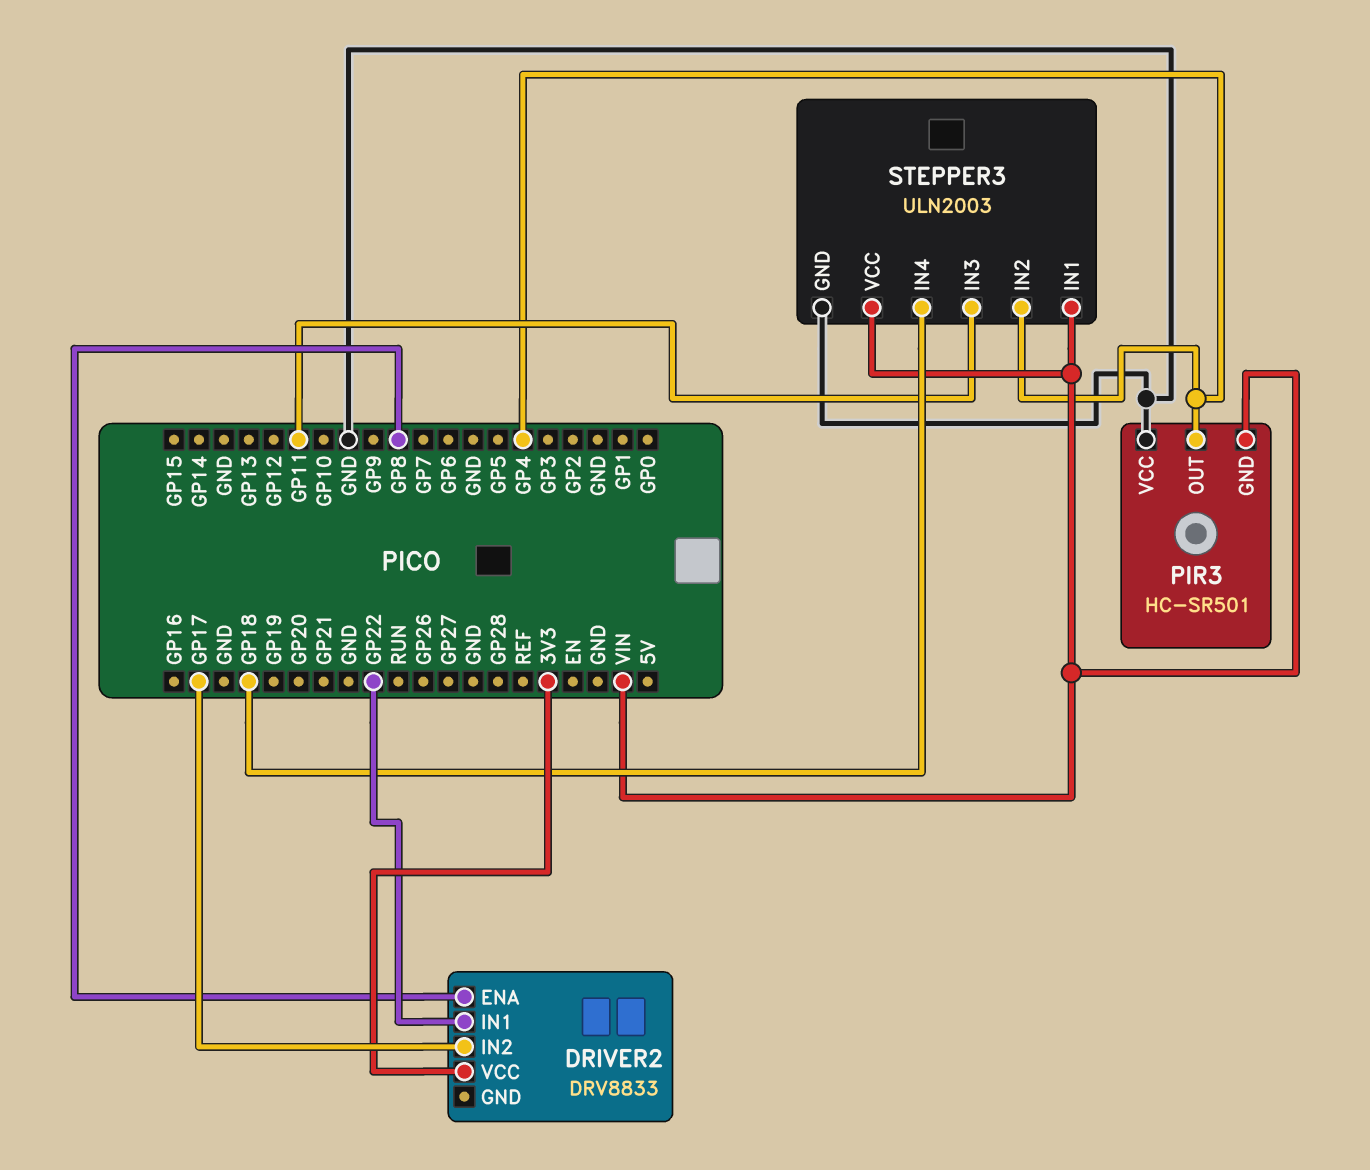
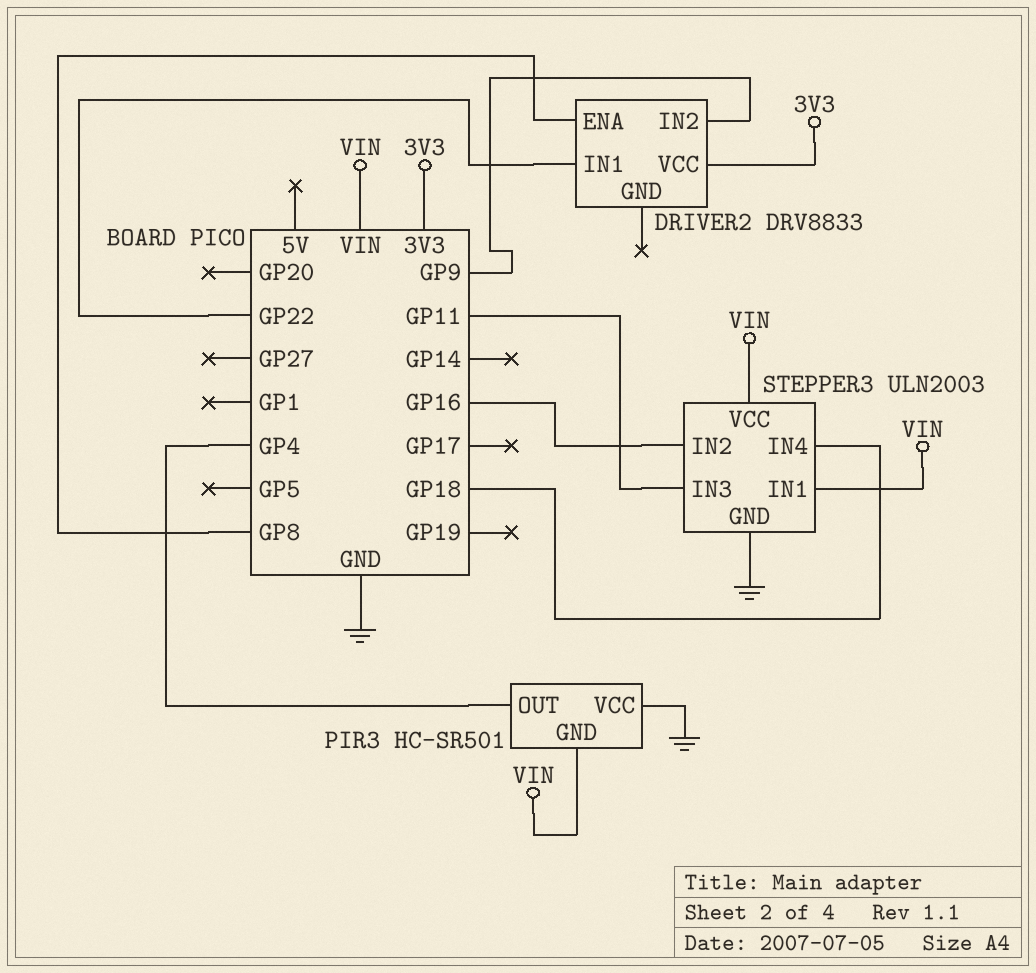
DRIVER2 pin IN2: GP17 -> GP9
STEPPER3 pin IN2: GP4 -> GP16

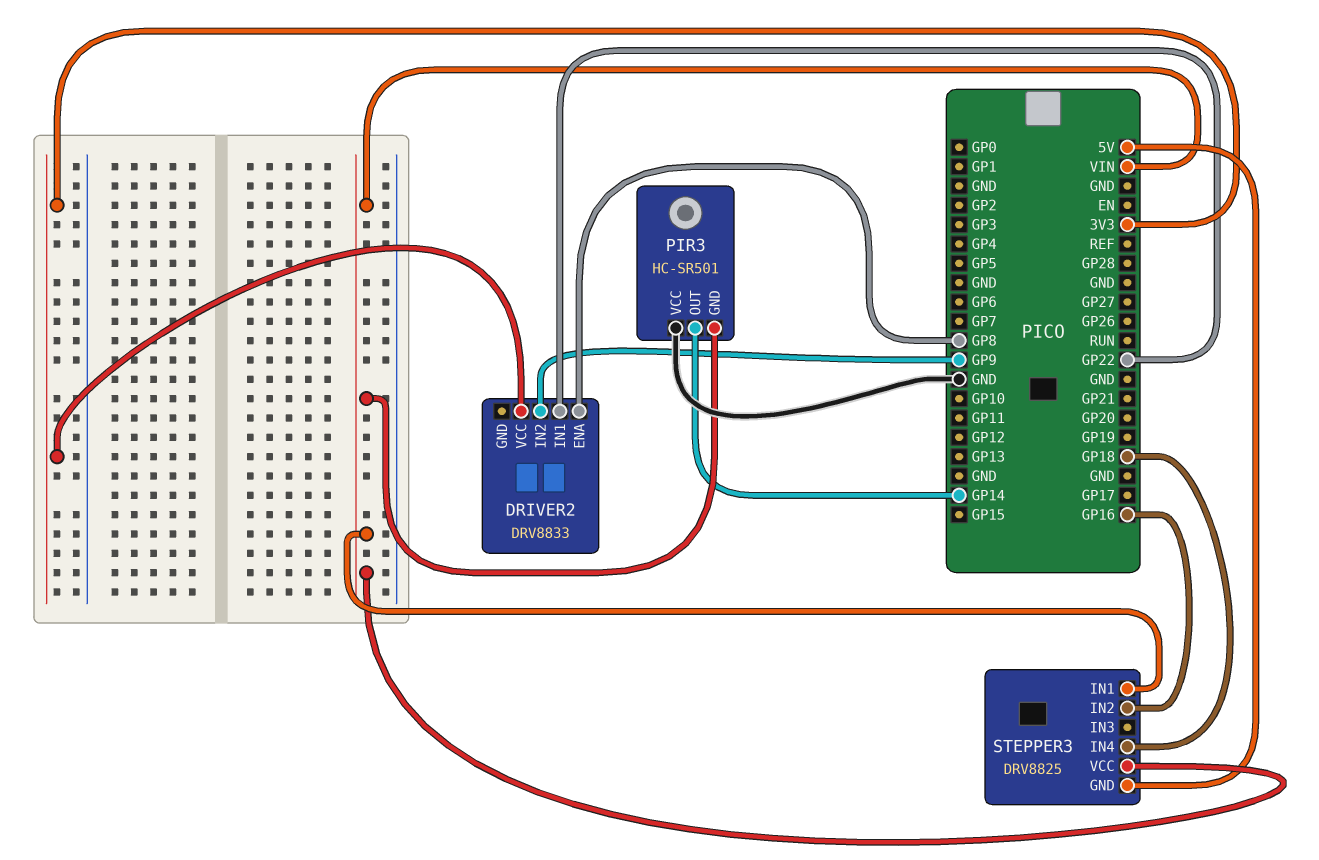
PIR3 pin OUT: GP4 -> GP14
STEPPER3: ULN2003 -> DRV8825
STEPPER3 pin GND: GND -> 5V
STEPPER3 pin IN3: GP11 -> none

